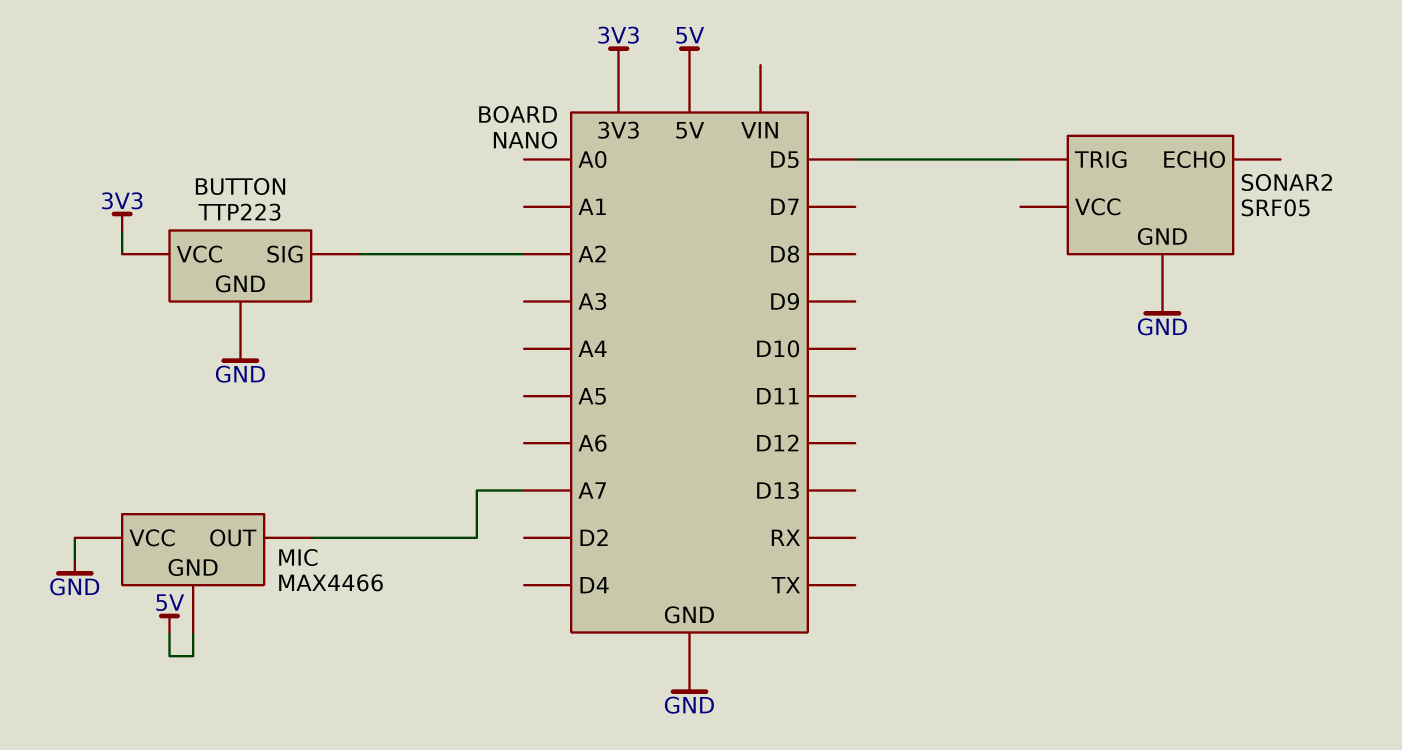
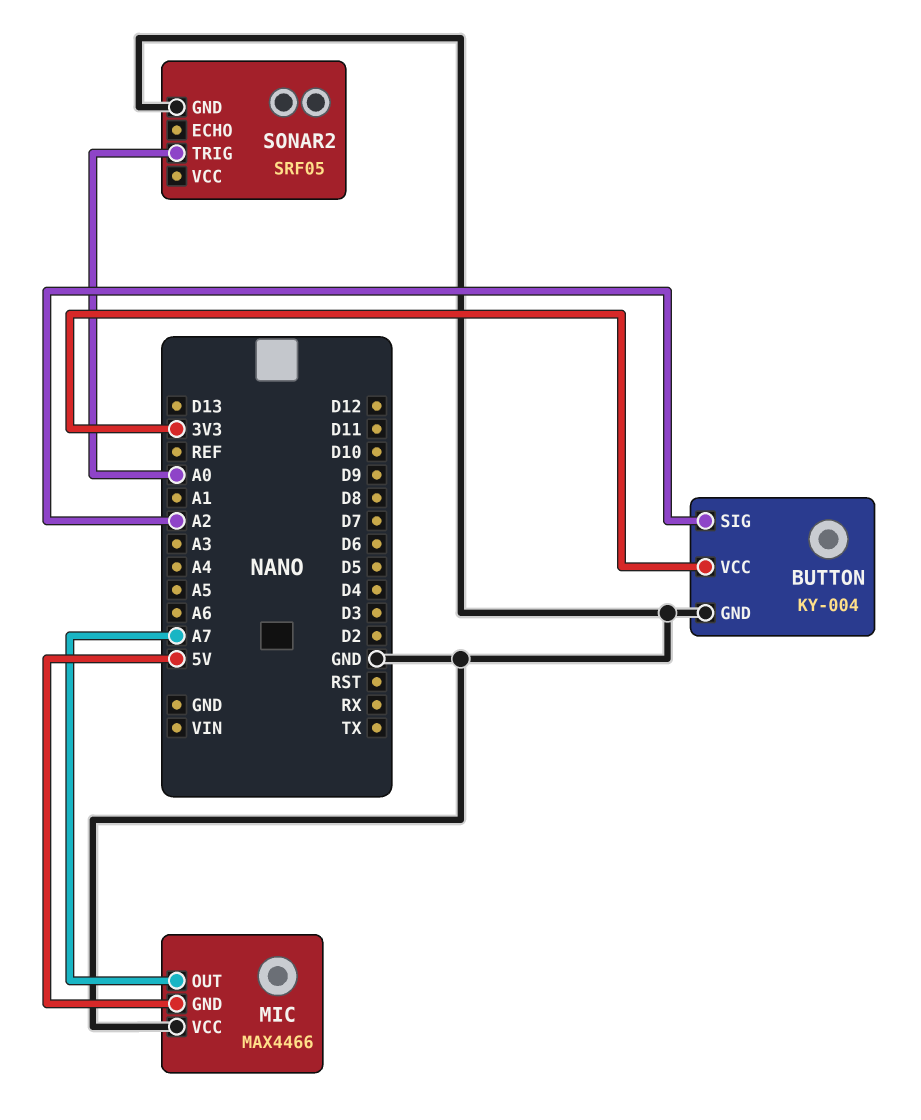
BUTTON: TTP223 -> KY-004
SONAR2 pin TRIG: D5 -> A0

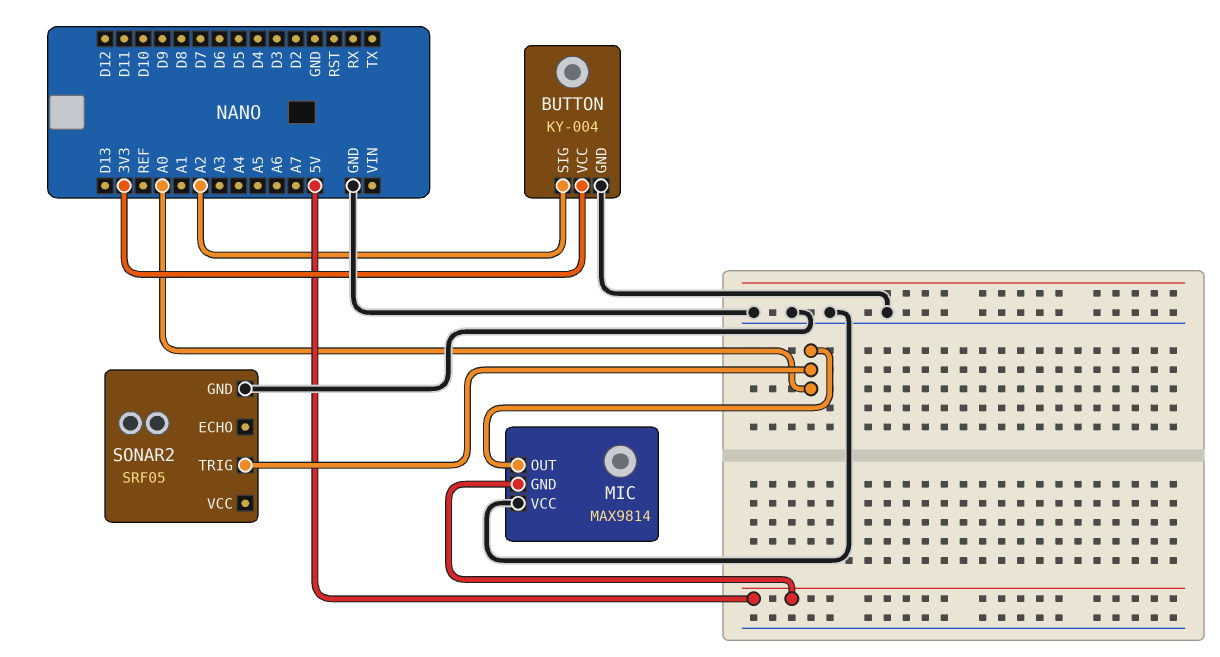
MIC: MAX4466 -> MAX9814
MIC pin OUT: A7 -> A0

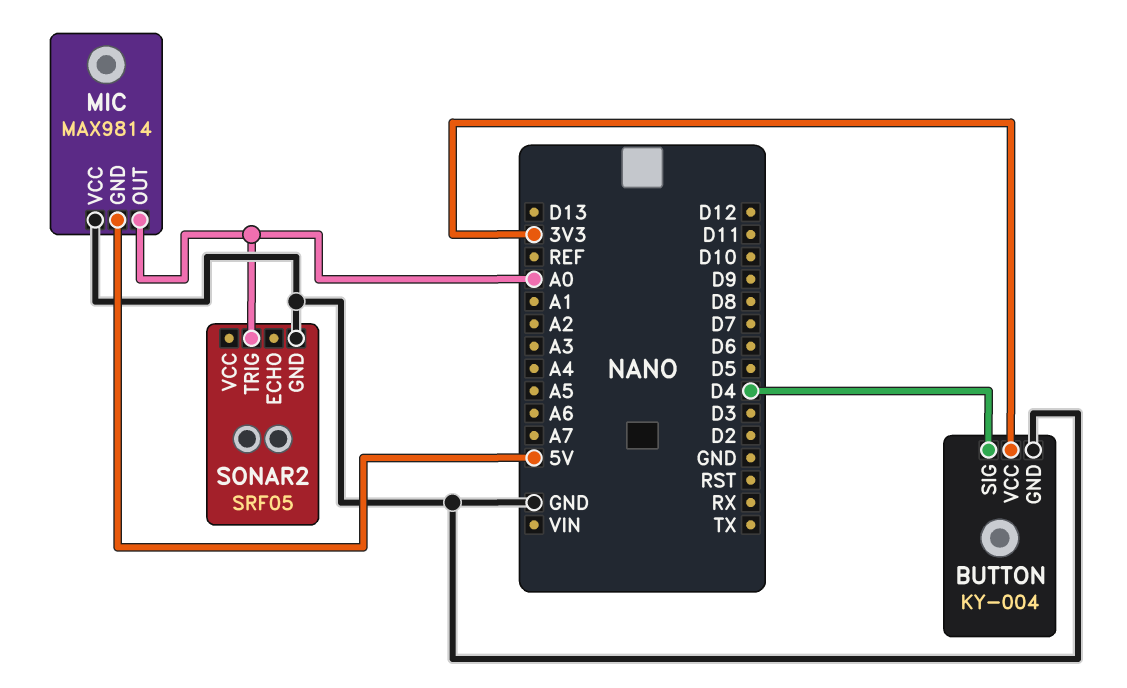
BUTTON pin SIG: A2 -> D4

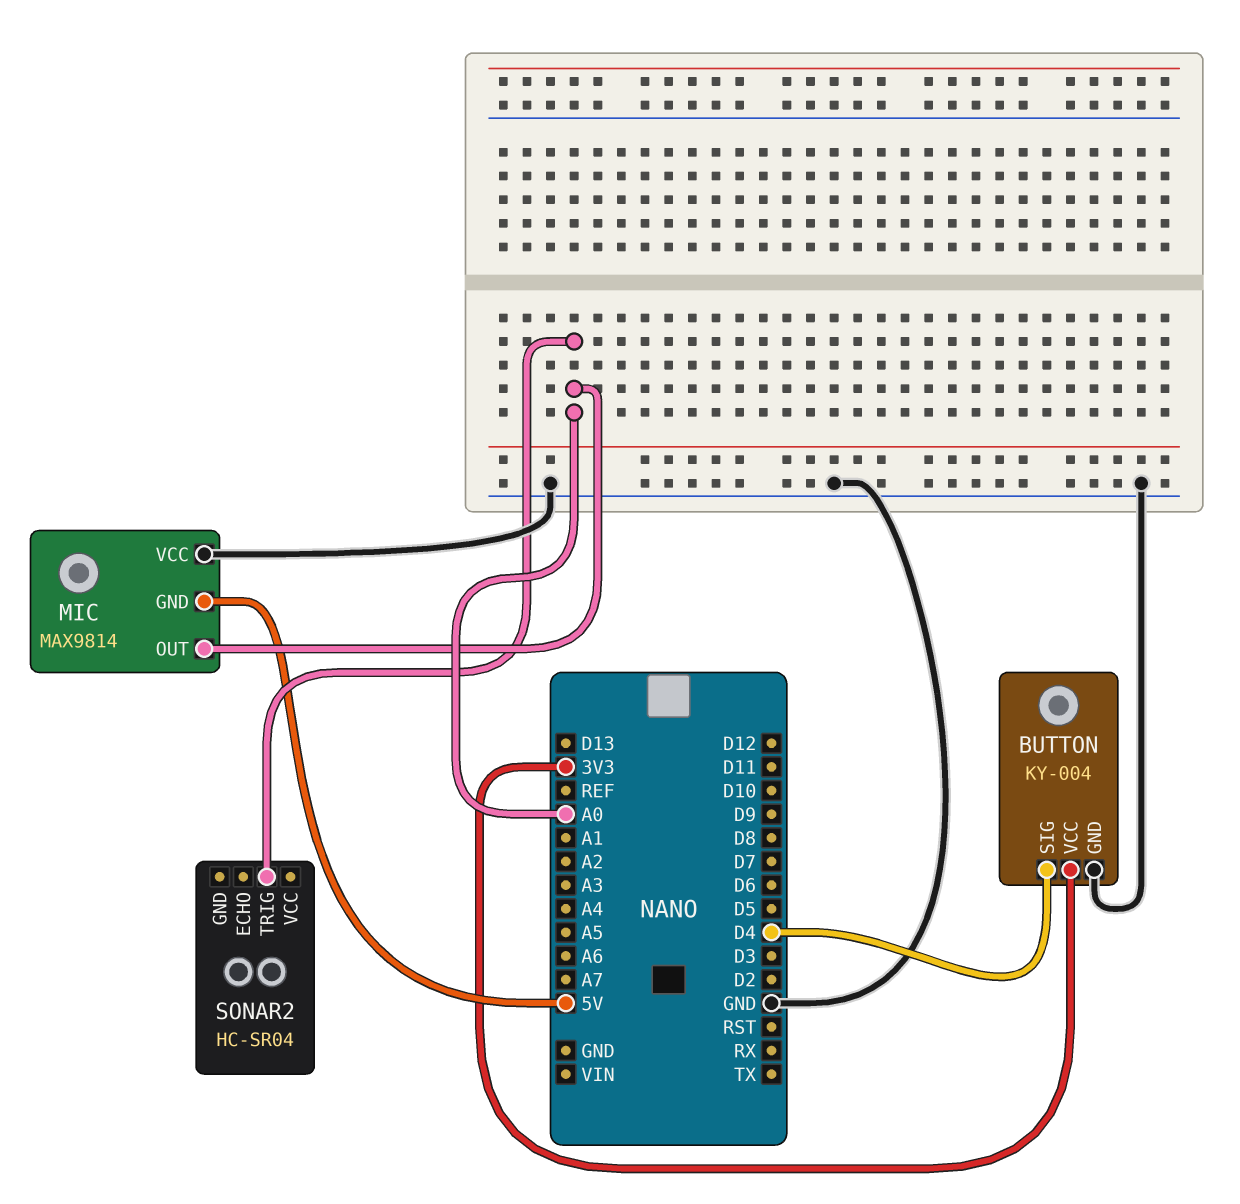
SONAR2: SRF05 -> HC-SR04
SONAR2 pin GND: GND -> none

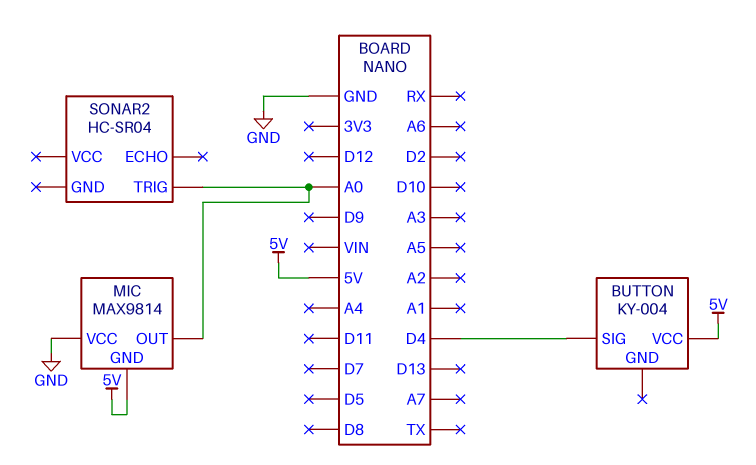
BUTTON pin GND: GND -> none
BUTTON pin VCC: 3V3 -> 5V

